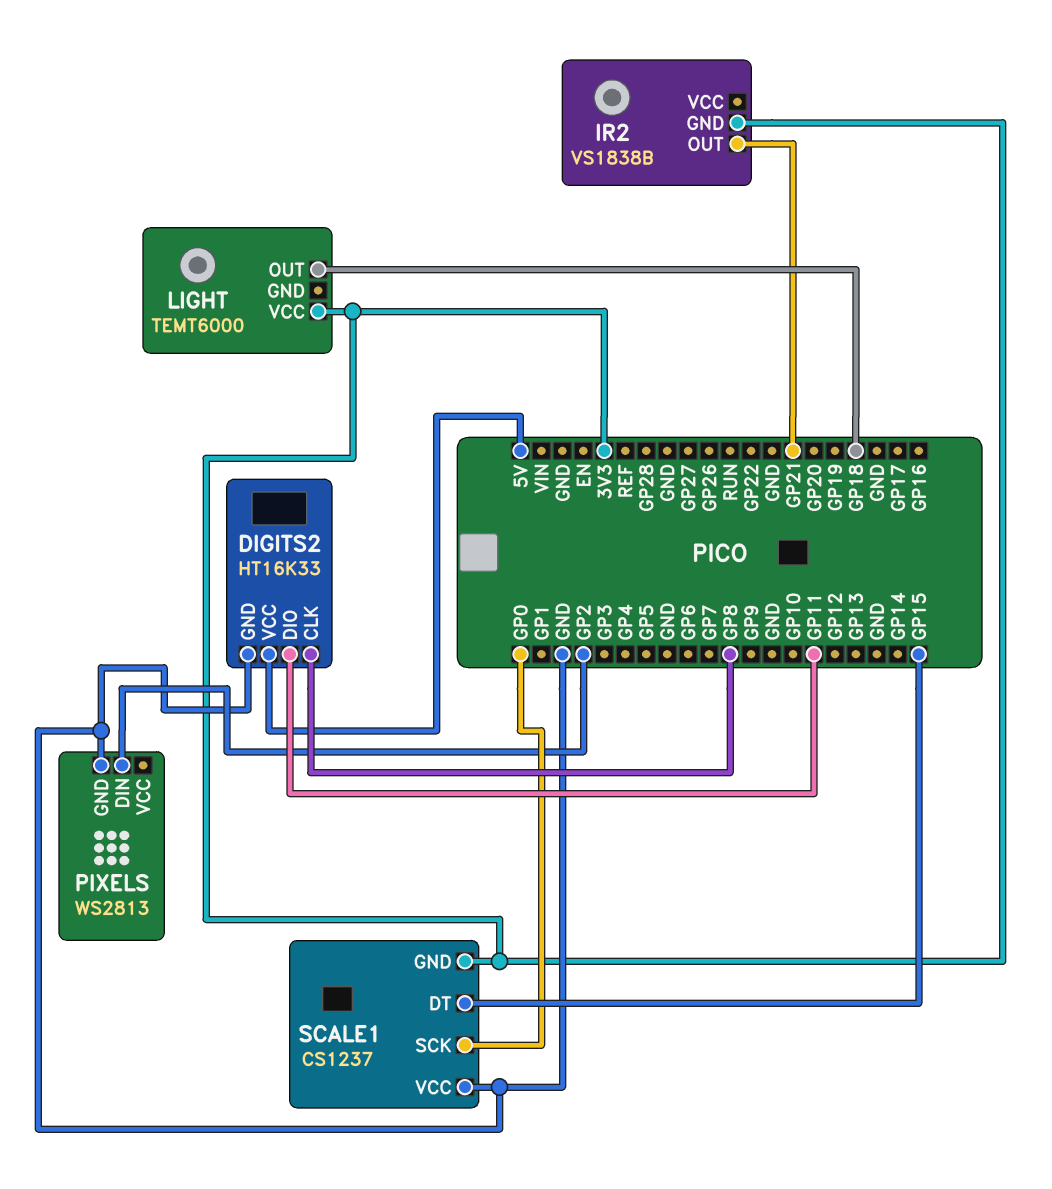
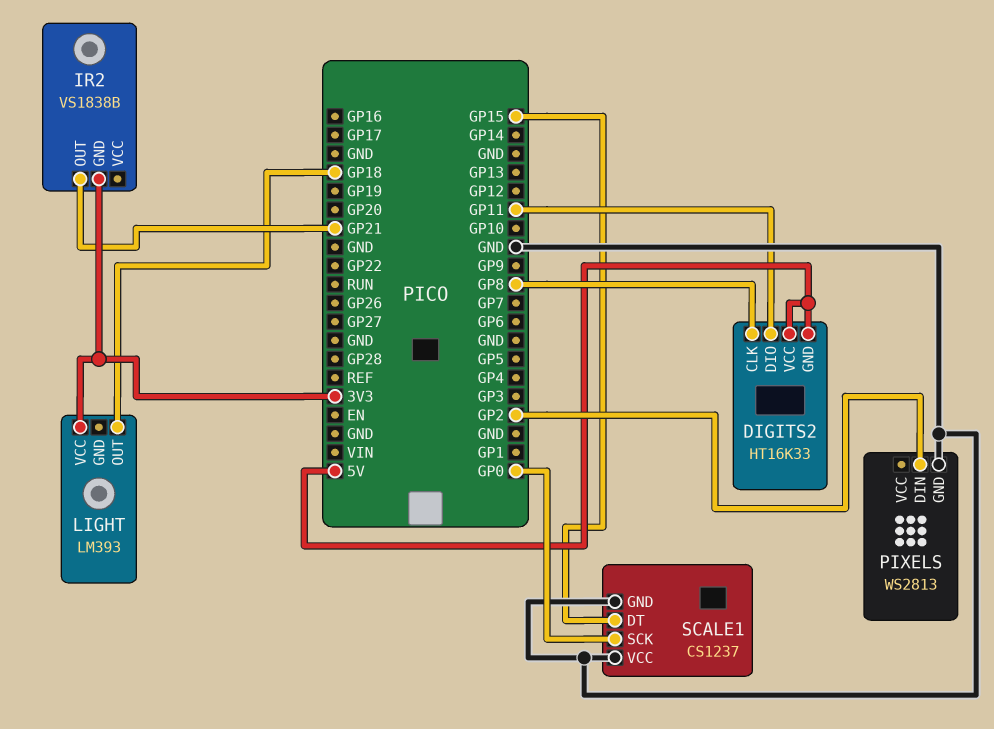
DIGITS2 pin GND: GND -> 5V
LIGHT: TEMT6000 -> LM393
SCALE1 pin GND: 3V3 -> GND

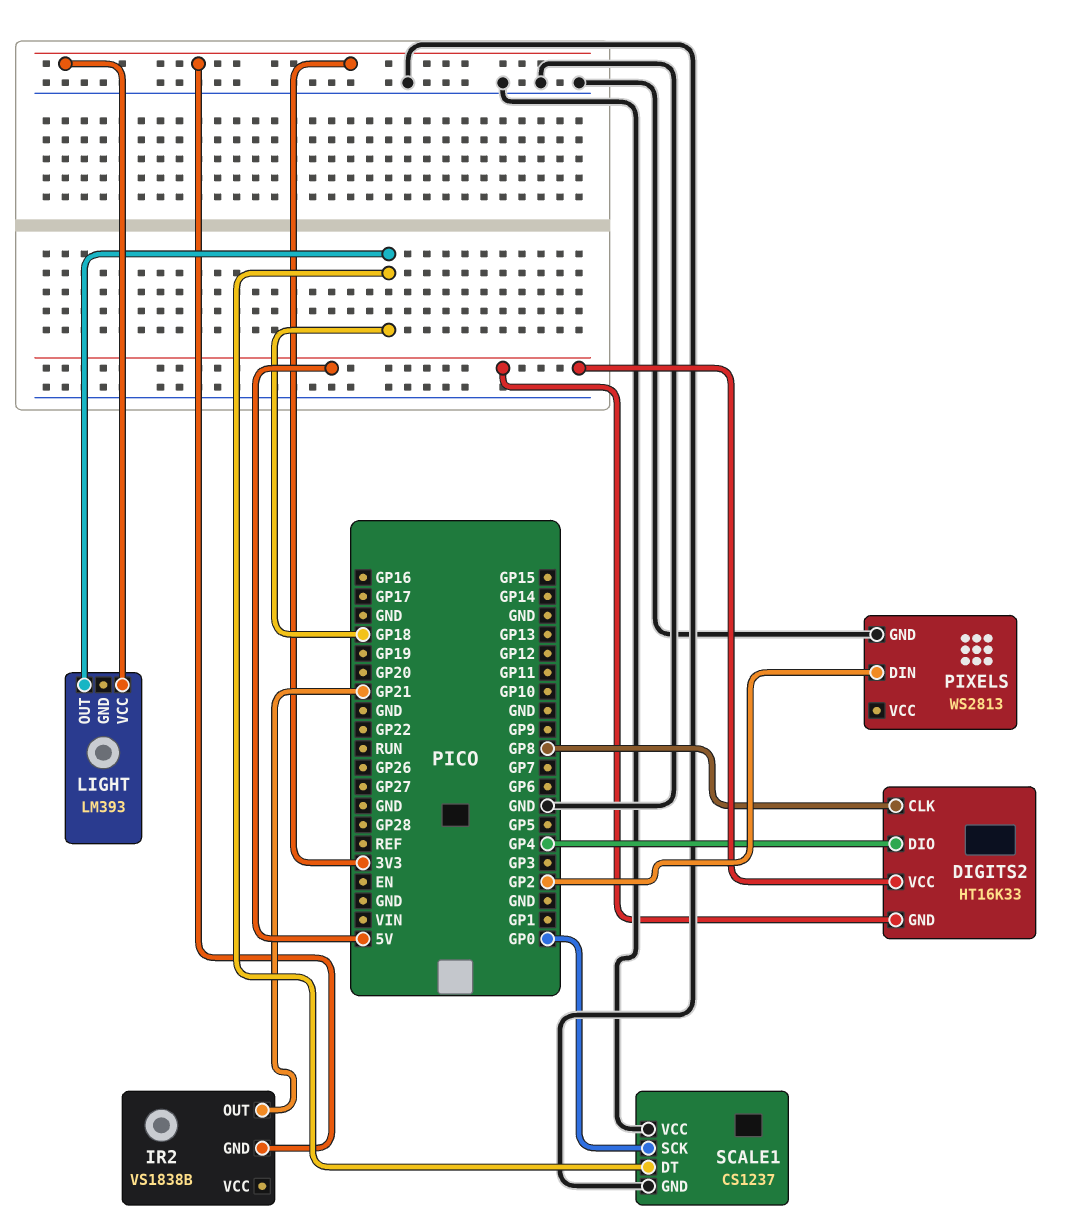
DIGITS2 pin DIO: GP11 -> GP4
SCALE1 pin DT: GP15 -> GP18

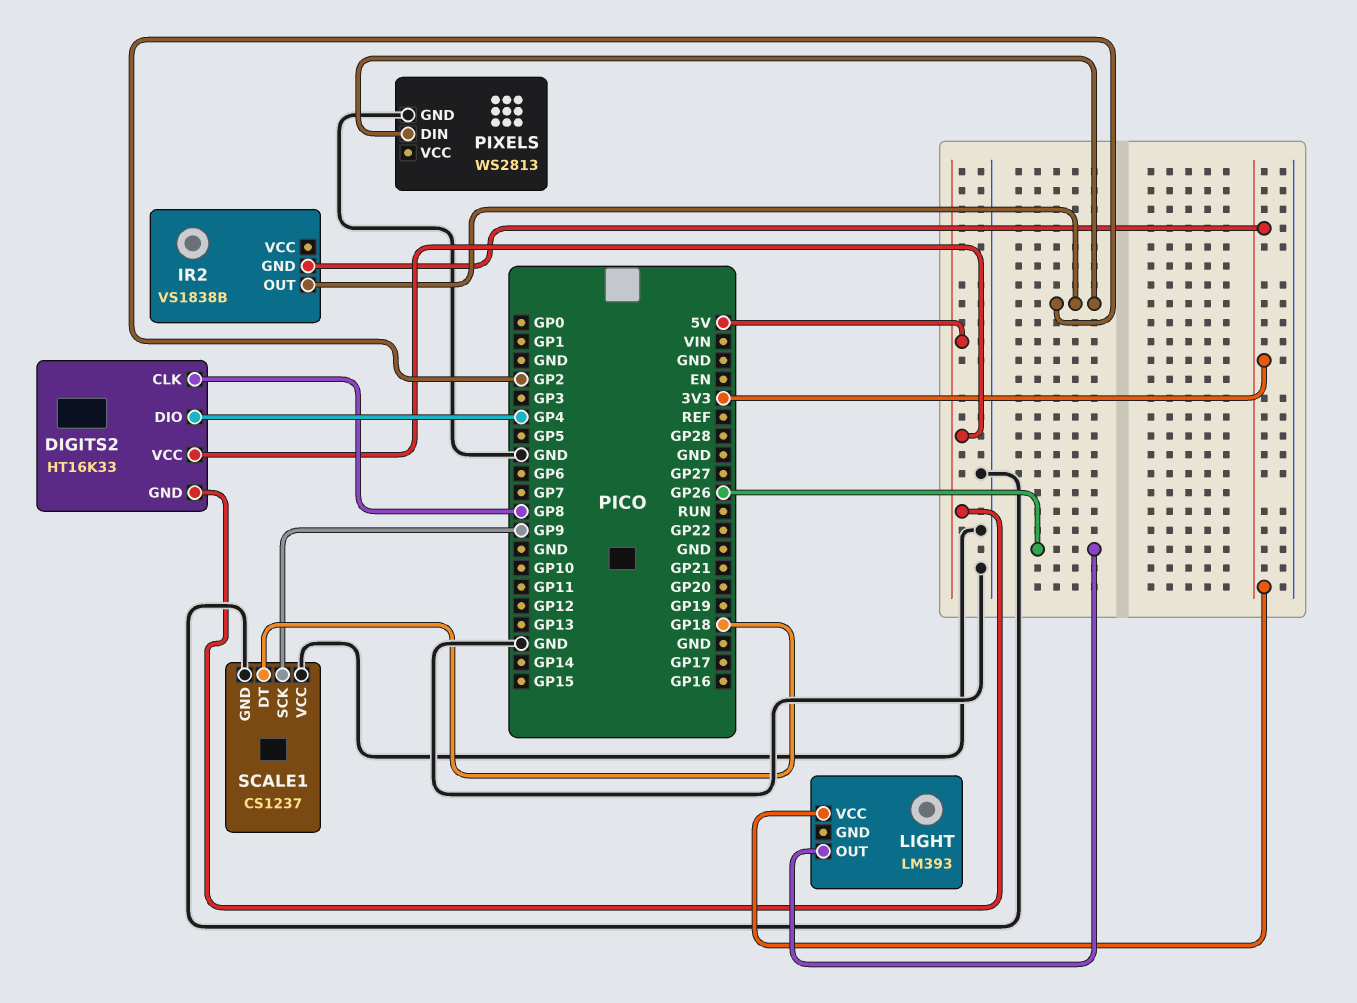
IR2 pin OUT: GP21 -> GP2
LIGHT pin OUT: GP18 -> GP26
SCALE1 pin SCK: GP0 -> GP9

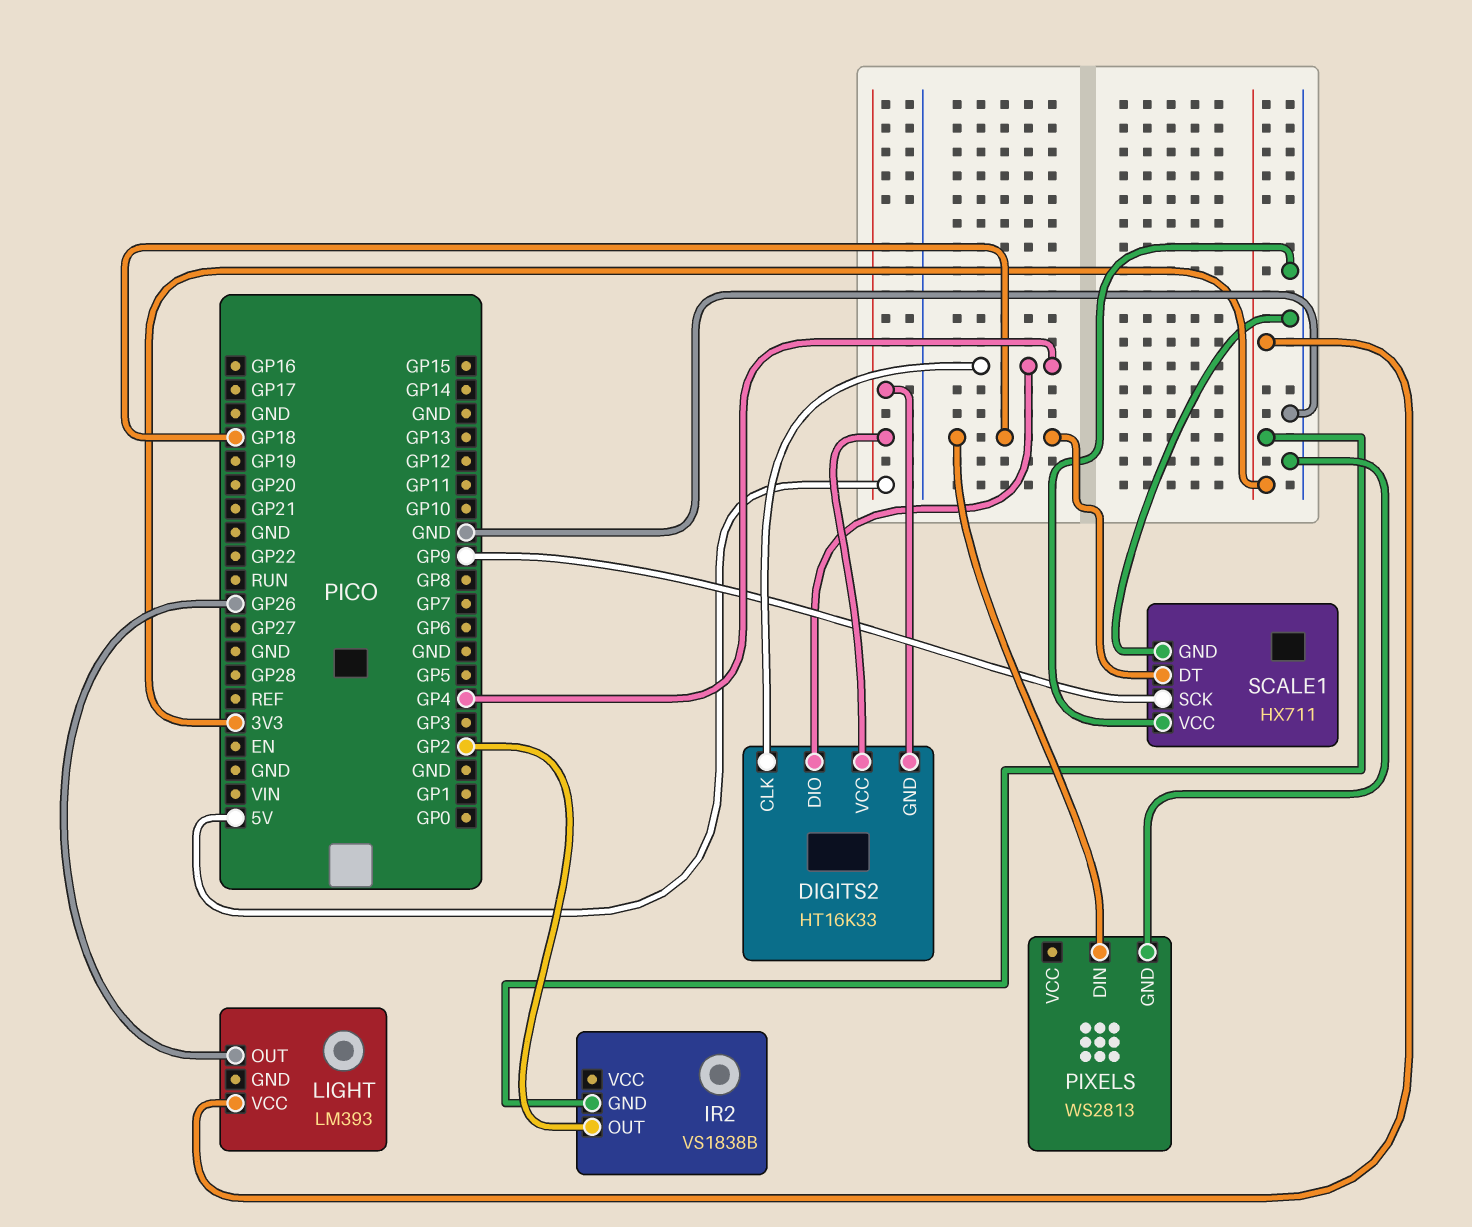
DIGITS2 pin CLK: GP8 -> GP4
PIXELS pin DIN: GP2 -> GP18
SCALE1: CS1237 -> HX711

